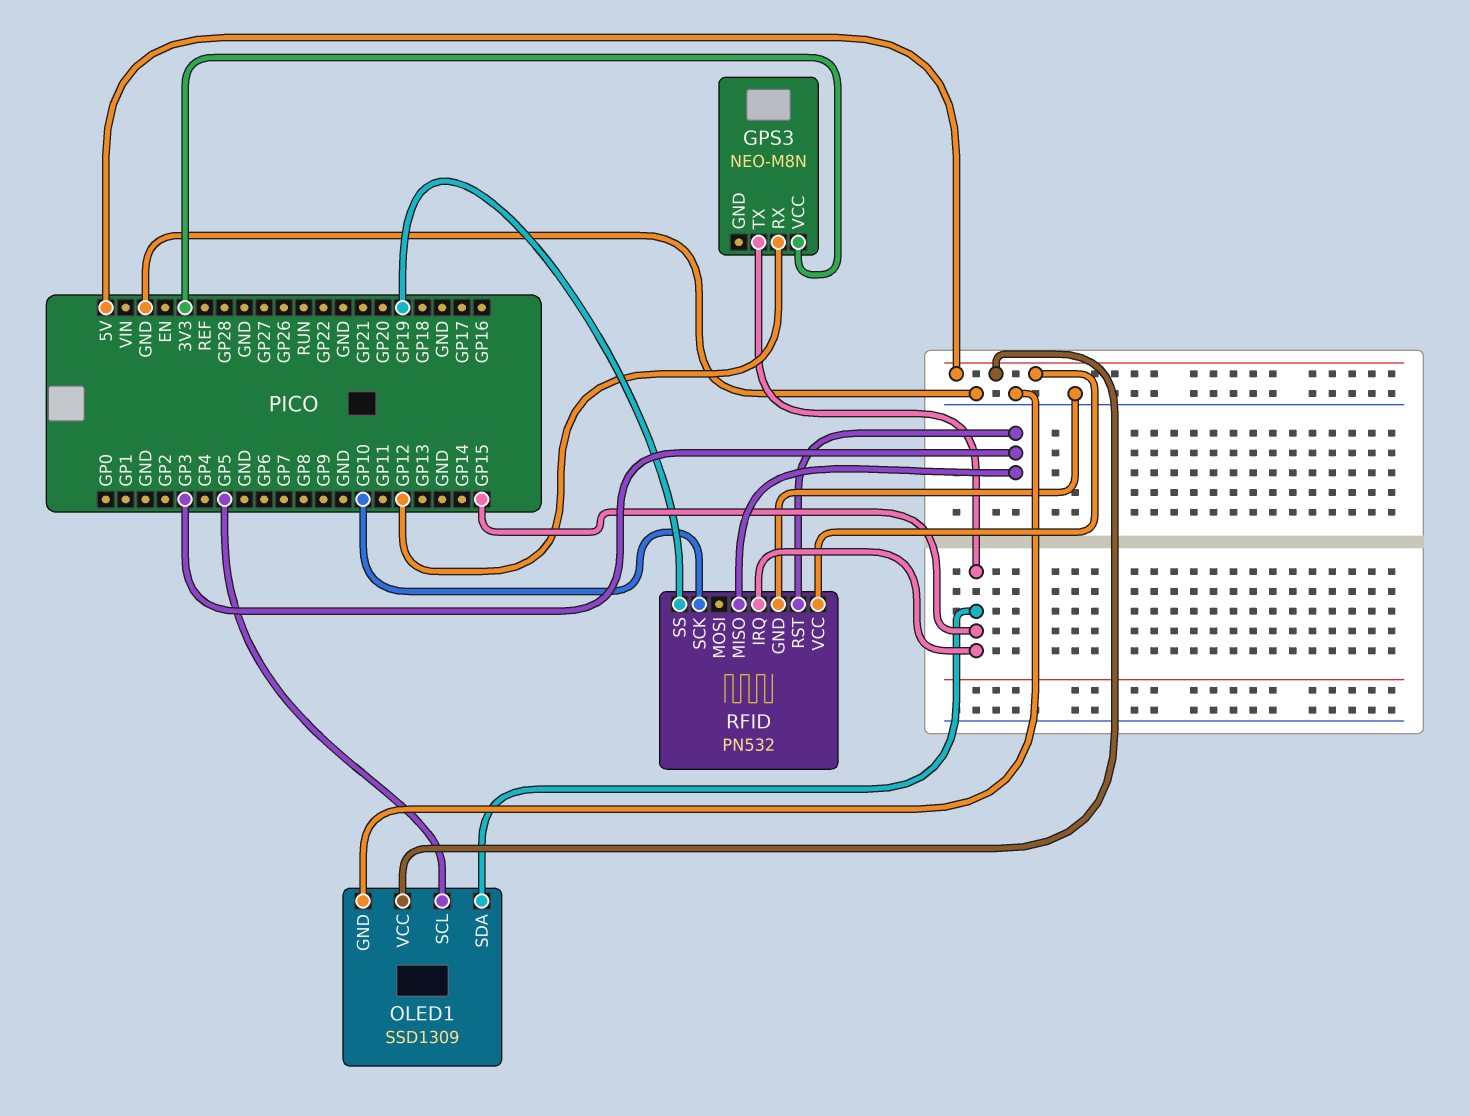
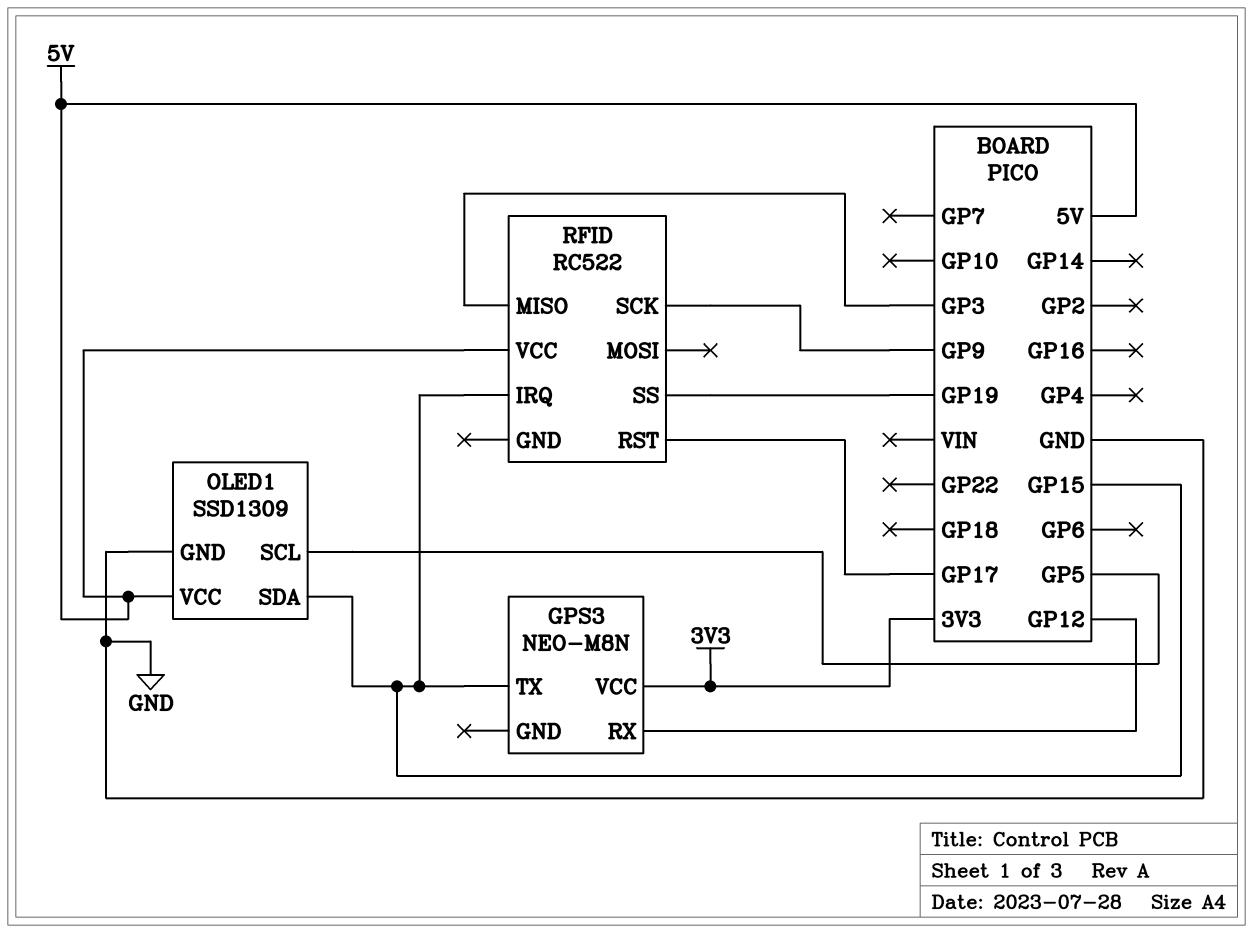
RFID: PN532 -> RC522
RFID pin GND: GND -> none
RFID pin RST: GP3 -> GP17
RFID pin SCK: GP10 -> GP9

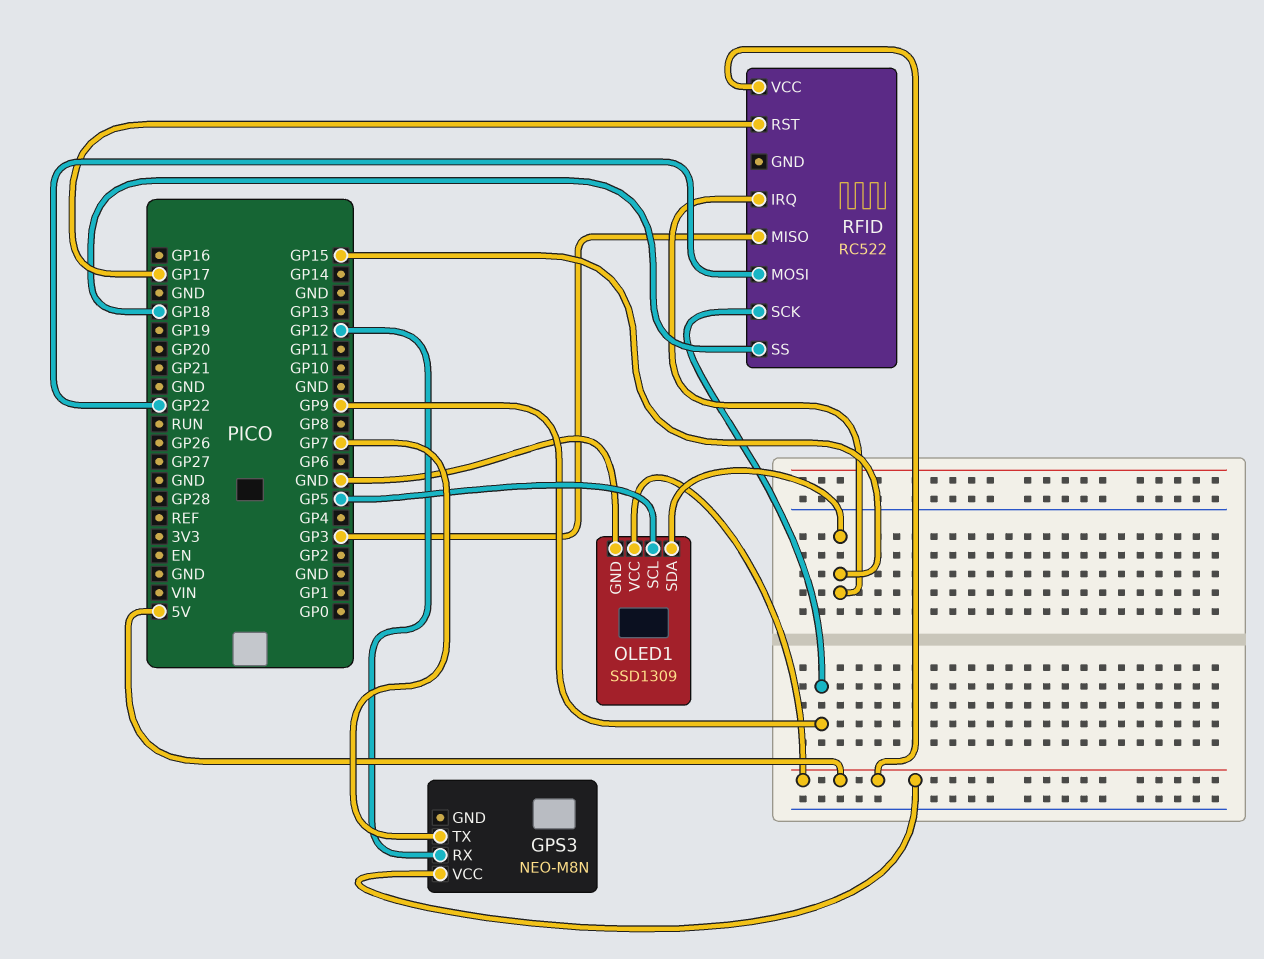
GPS3 pin TX: GP15 -> GP7
GPS3 pin VCC: 3V3 -> 5V
RFID pin MOSI: none -> GP22
RFID pin SS: GP19 -> GP18

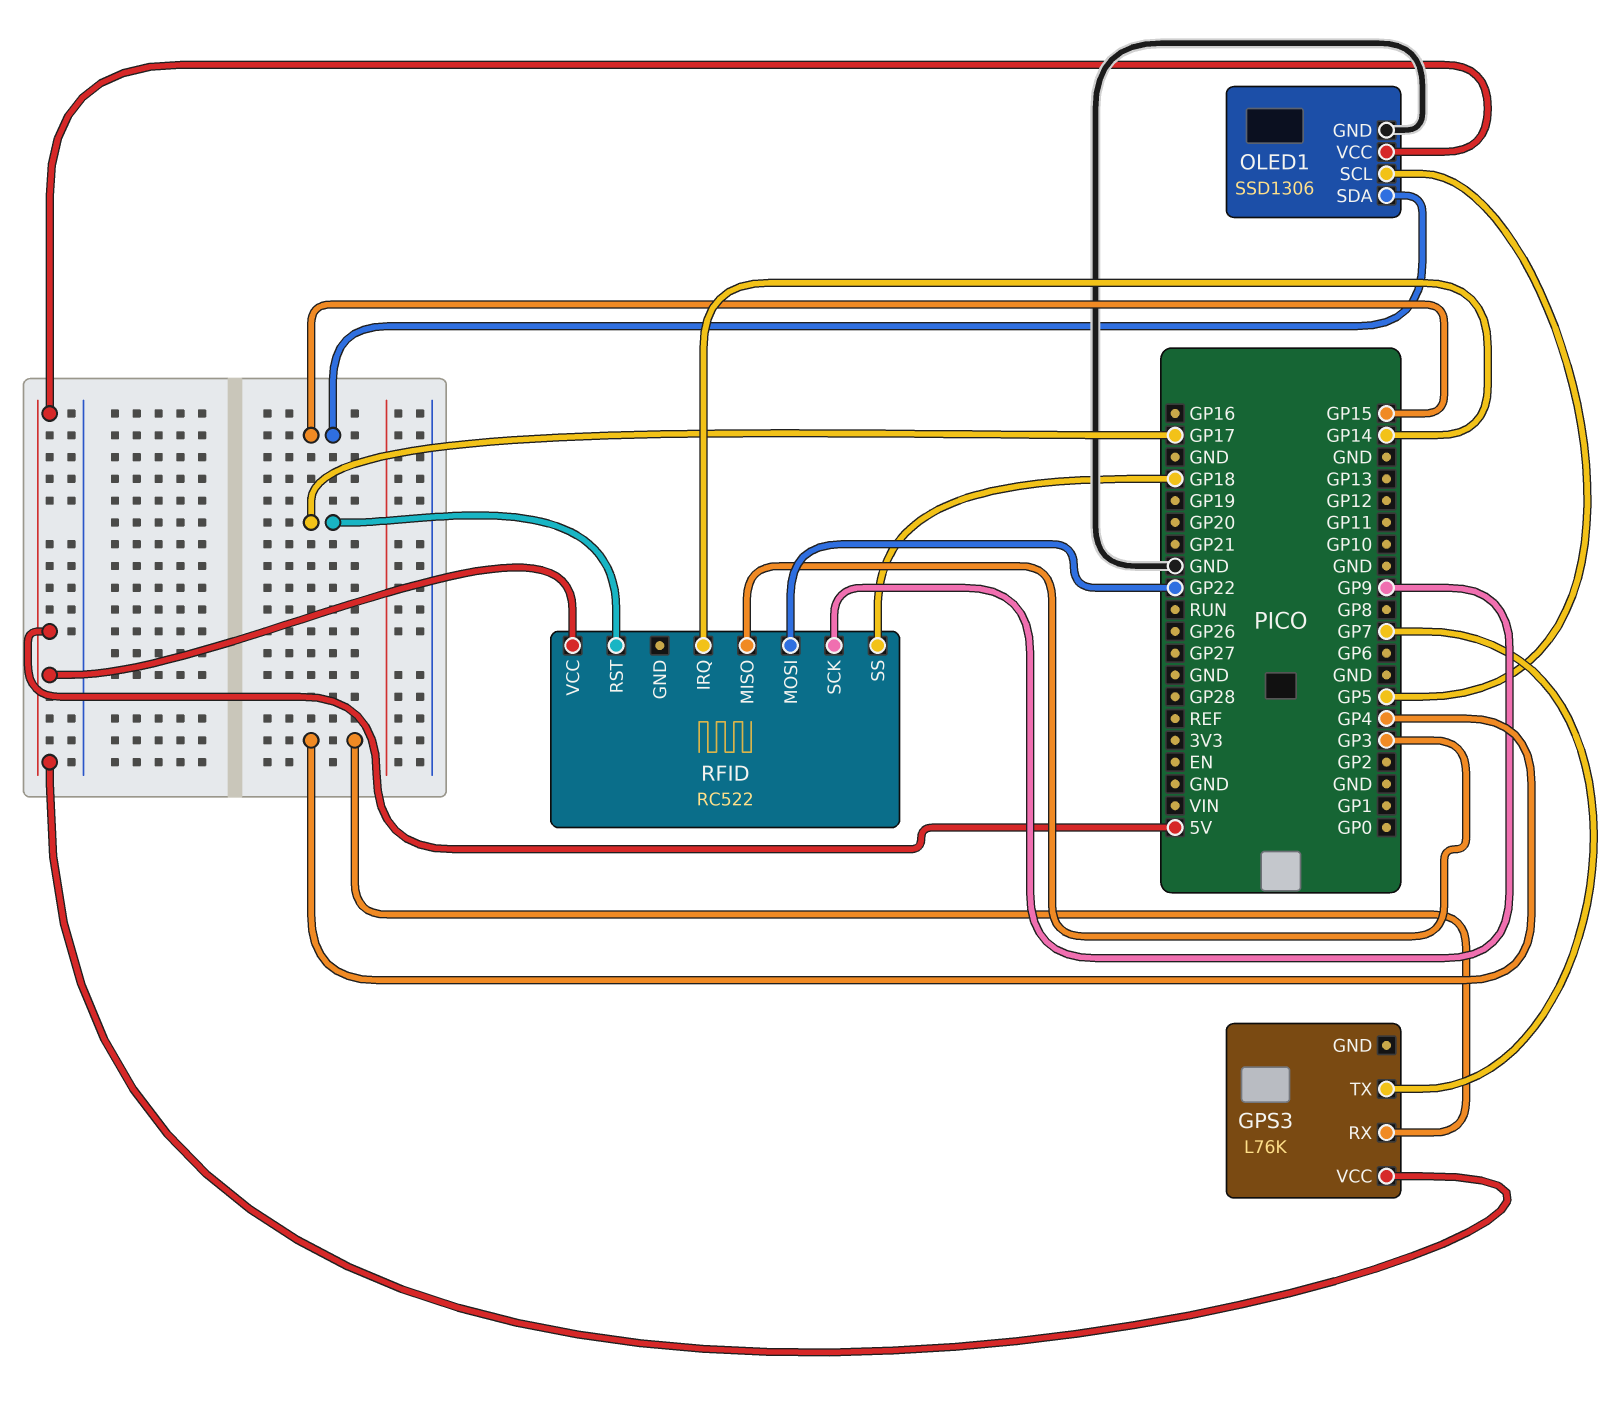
GPS3: NEO-M8N -> L76K
GPS3 pin RX: GP12 -> GP4
OLED1: SSD1309 -> SSD1306
RFID pin IRQ: GP15 -> GP14

